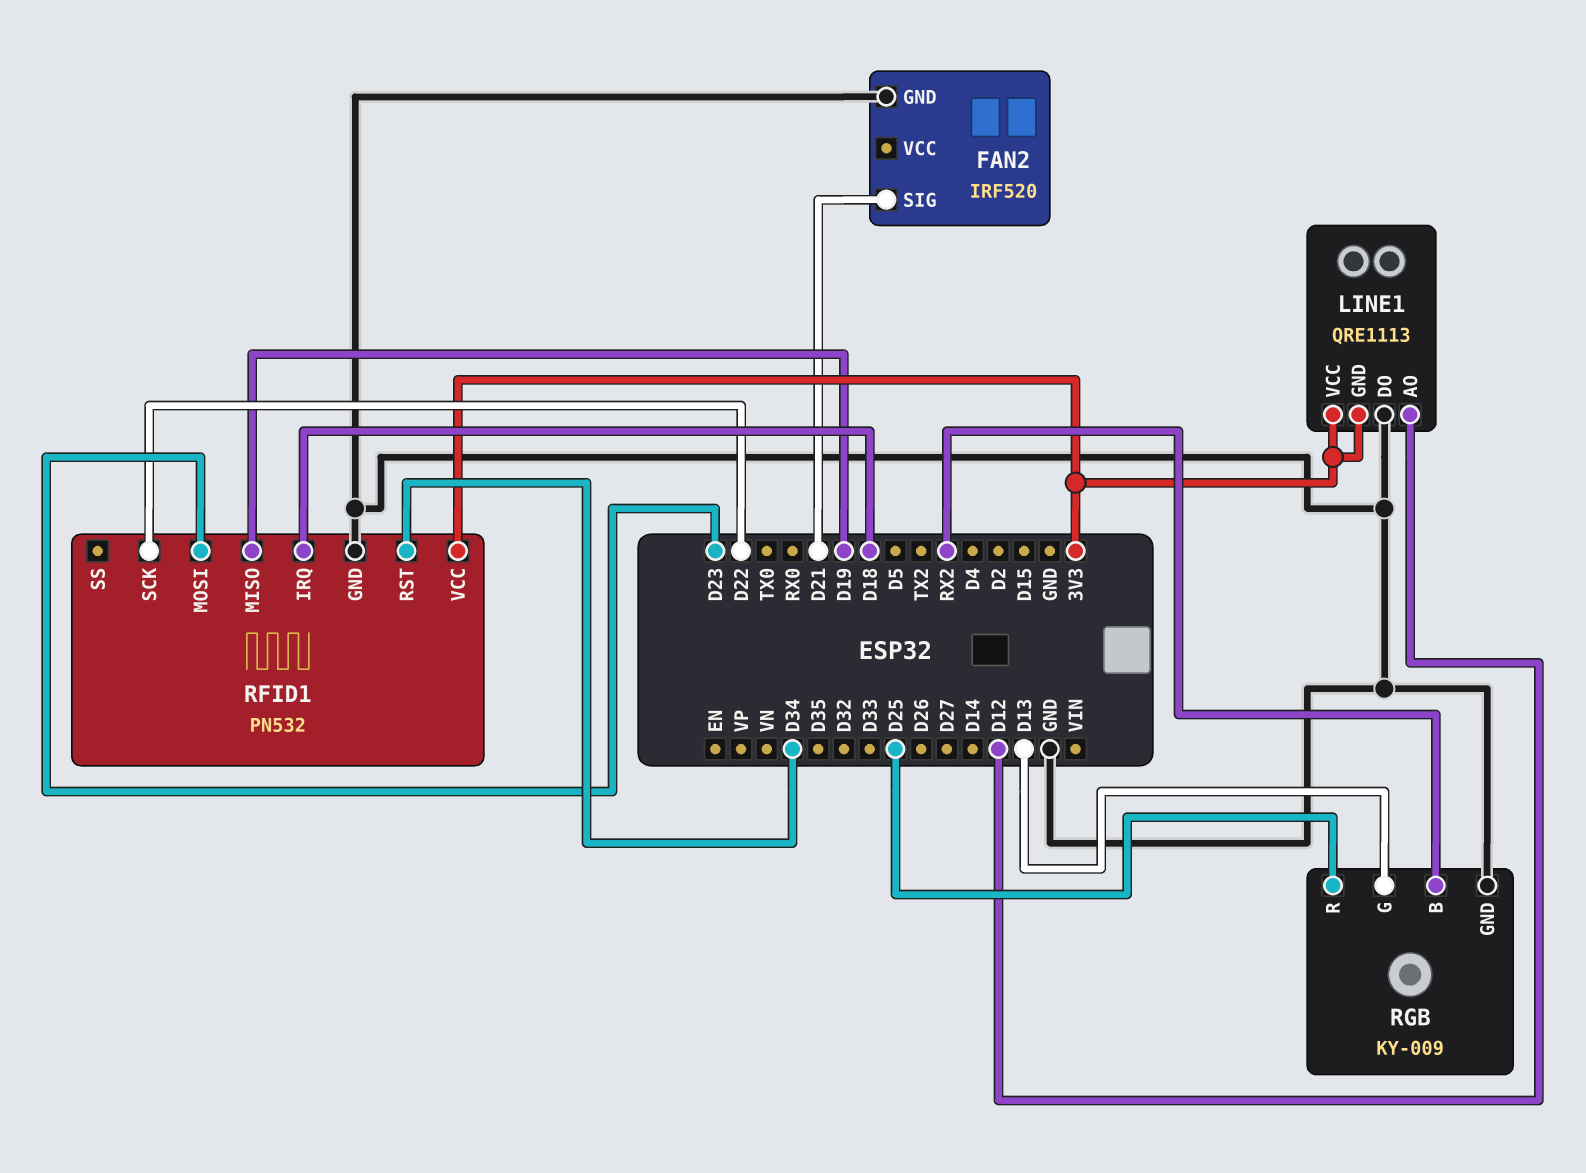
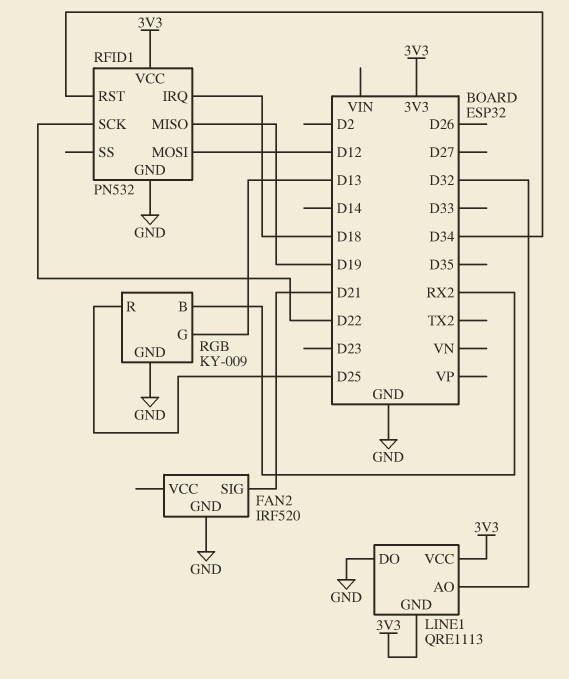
LINE1 pin AO: D12 -> D32
RFID1 pin MOSI: D23 -> D12

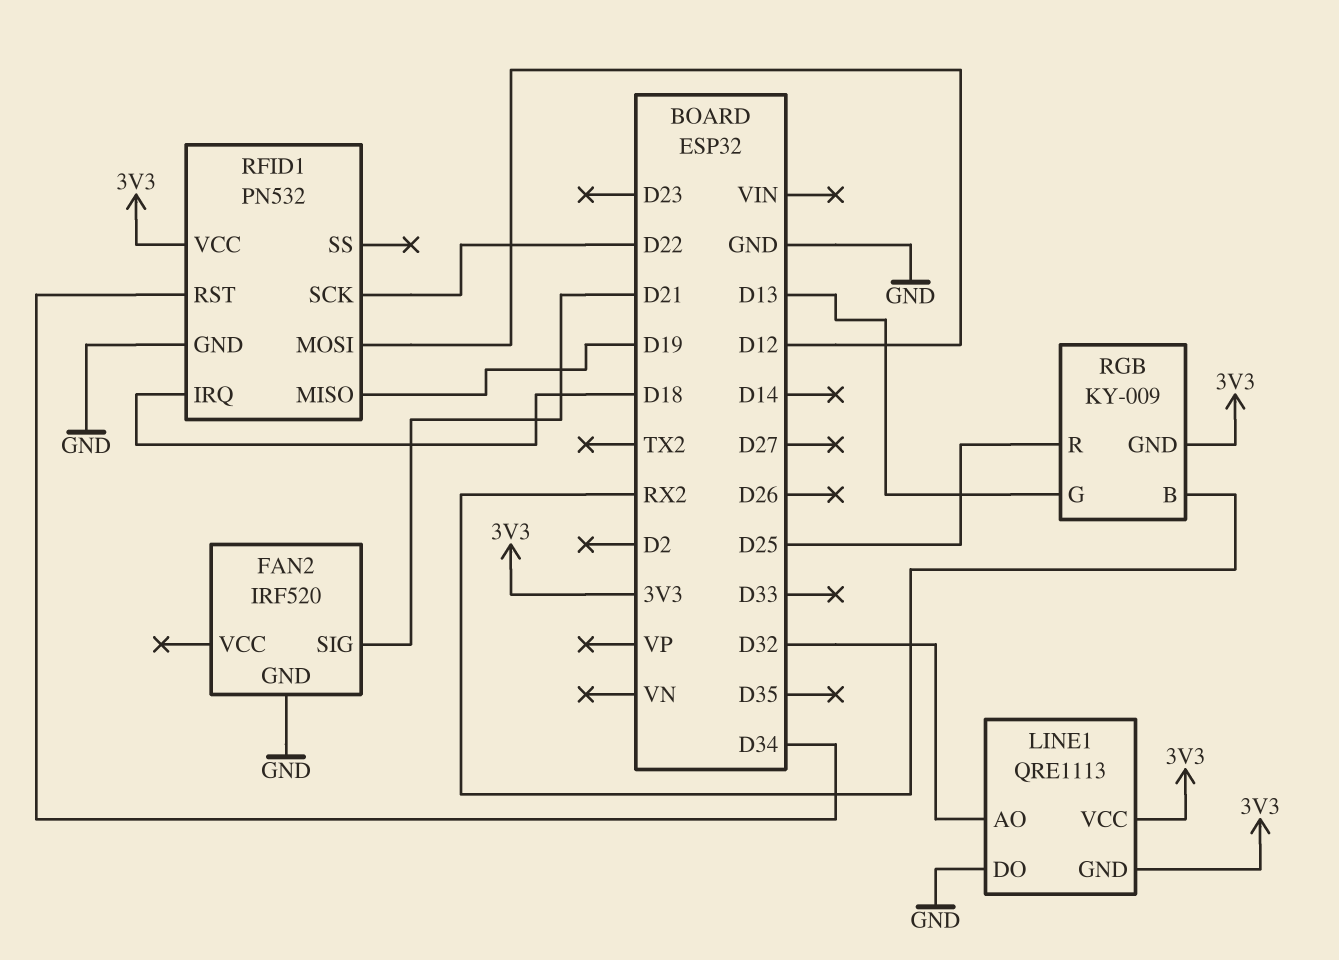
RGB pin GND: GND -> 3V3

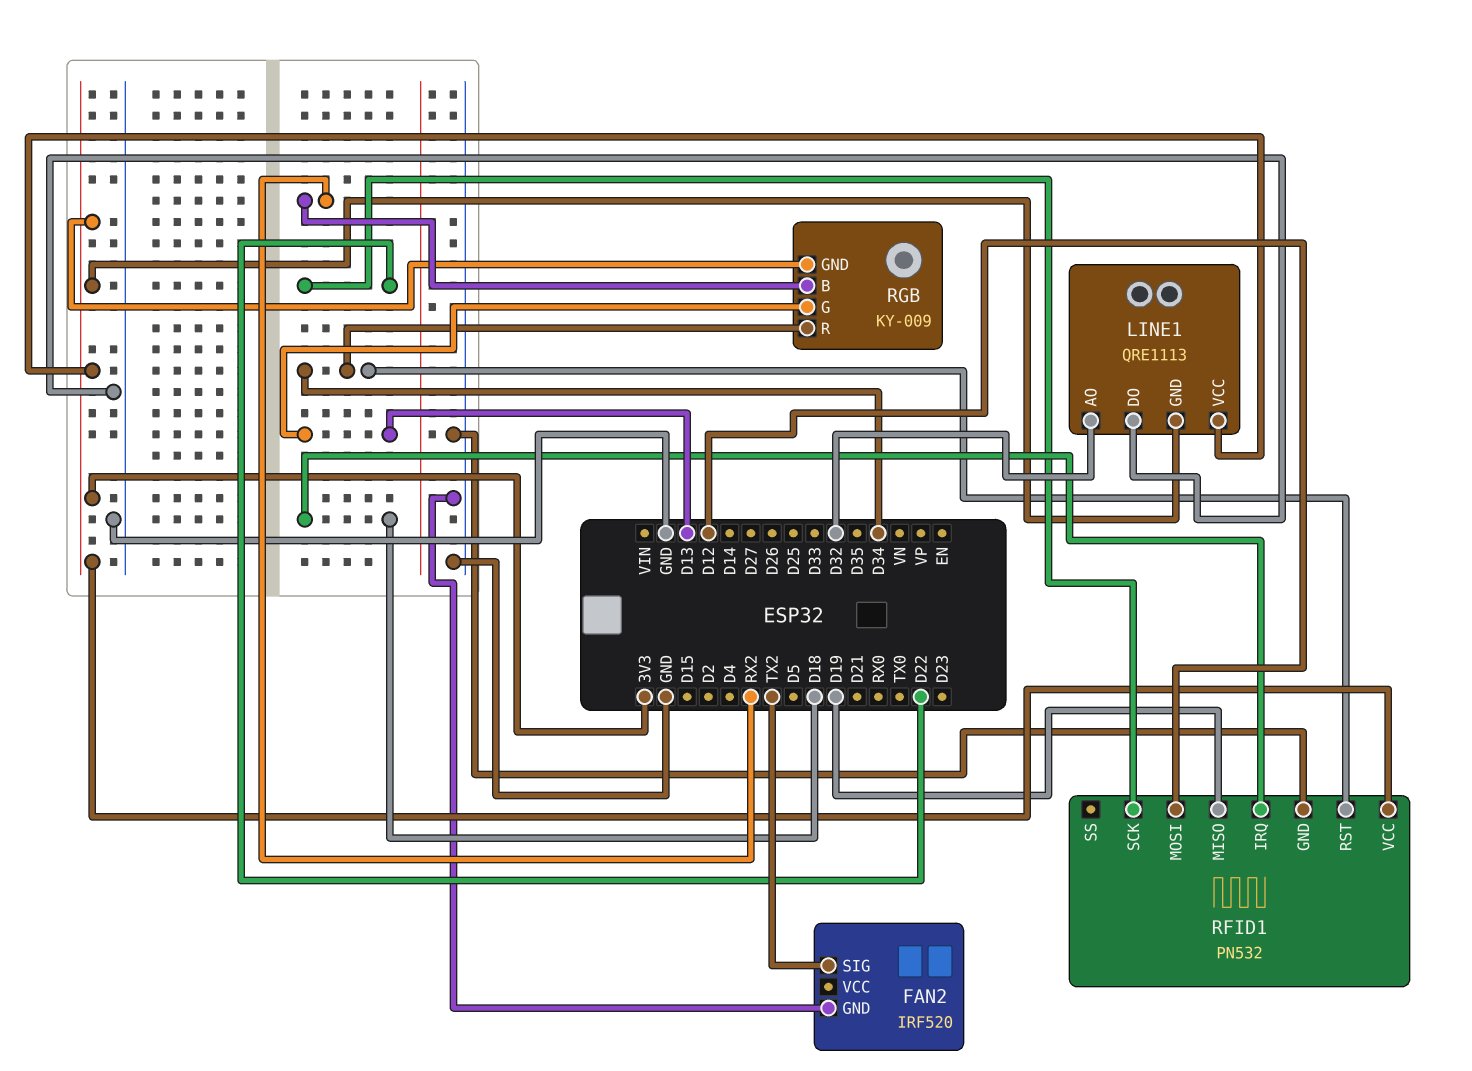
FAN2 pin SIG: D21 -> TX2
RGB pin R: D25 -> D34

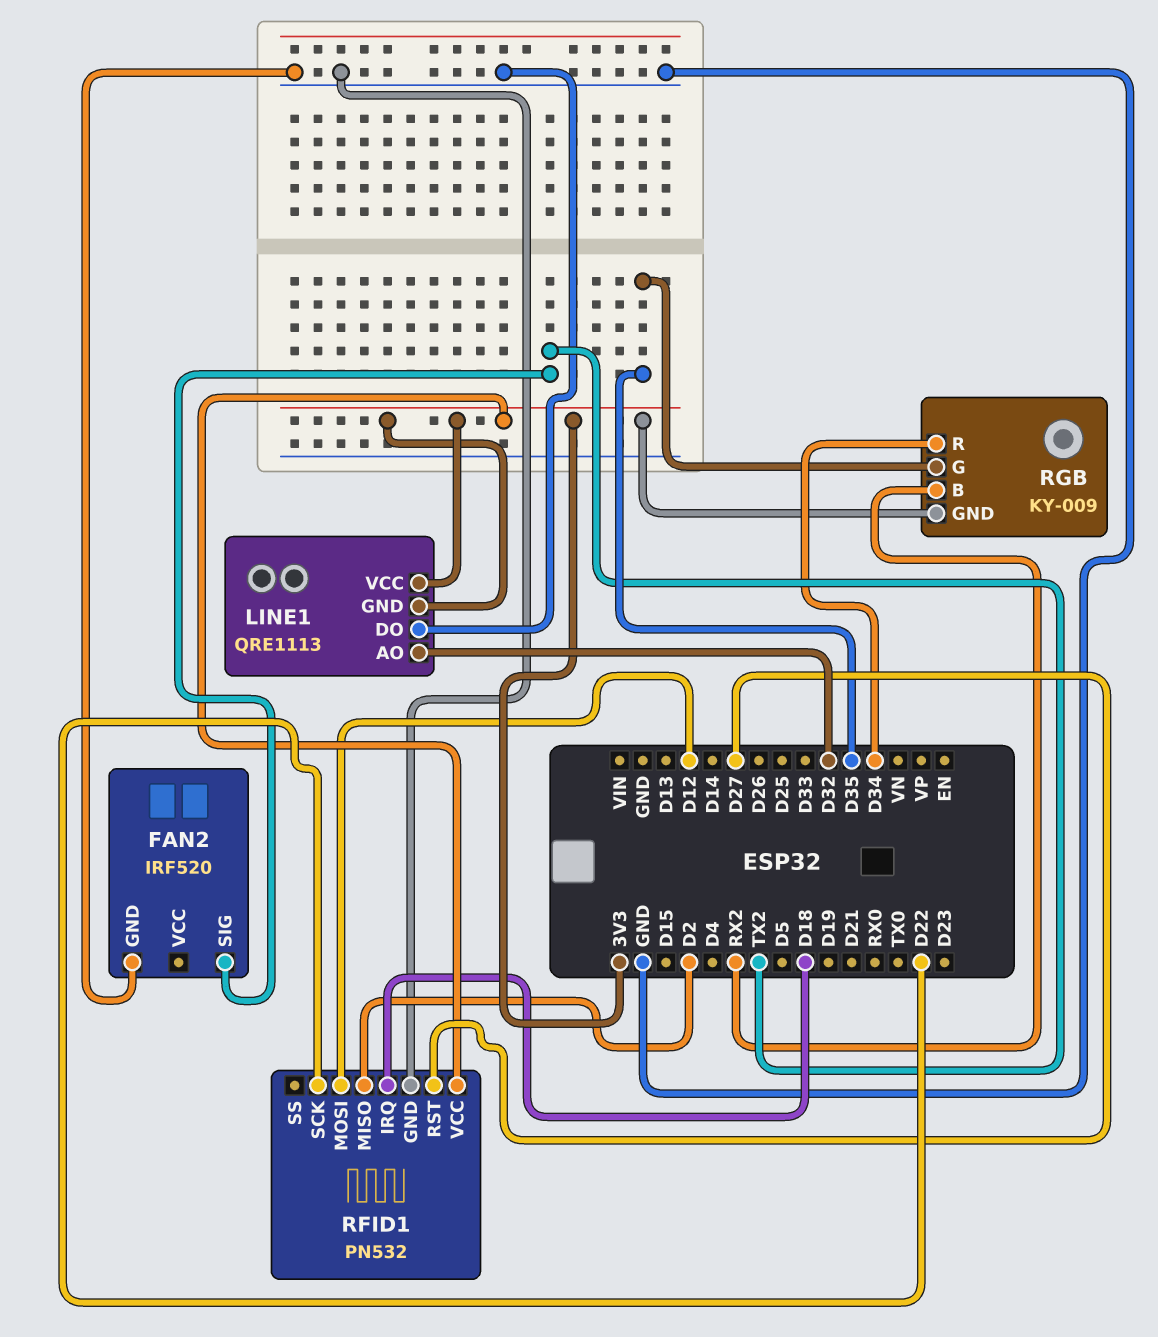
RFID1 pin MISO: D19 -> D2
RFID1 pin RST: D34 -> D27
RGB pin G: D13 -> D35

